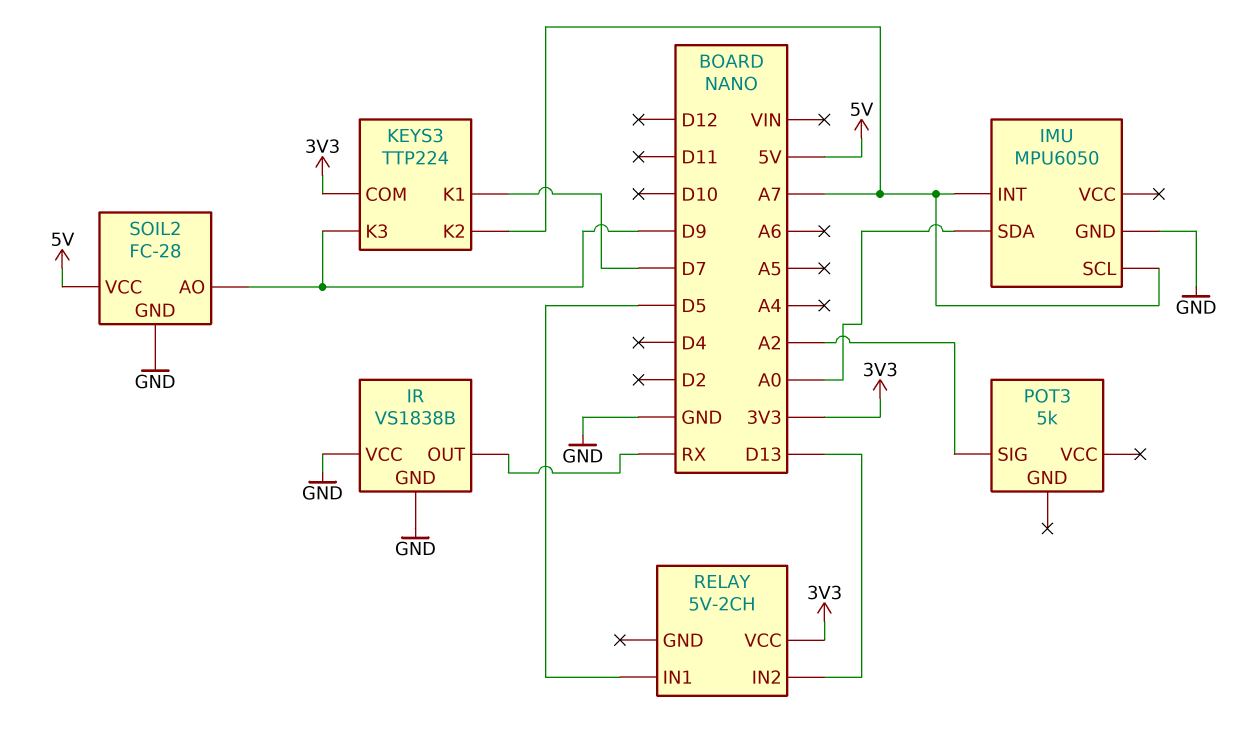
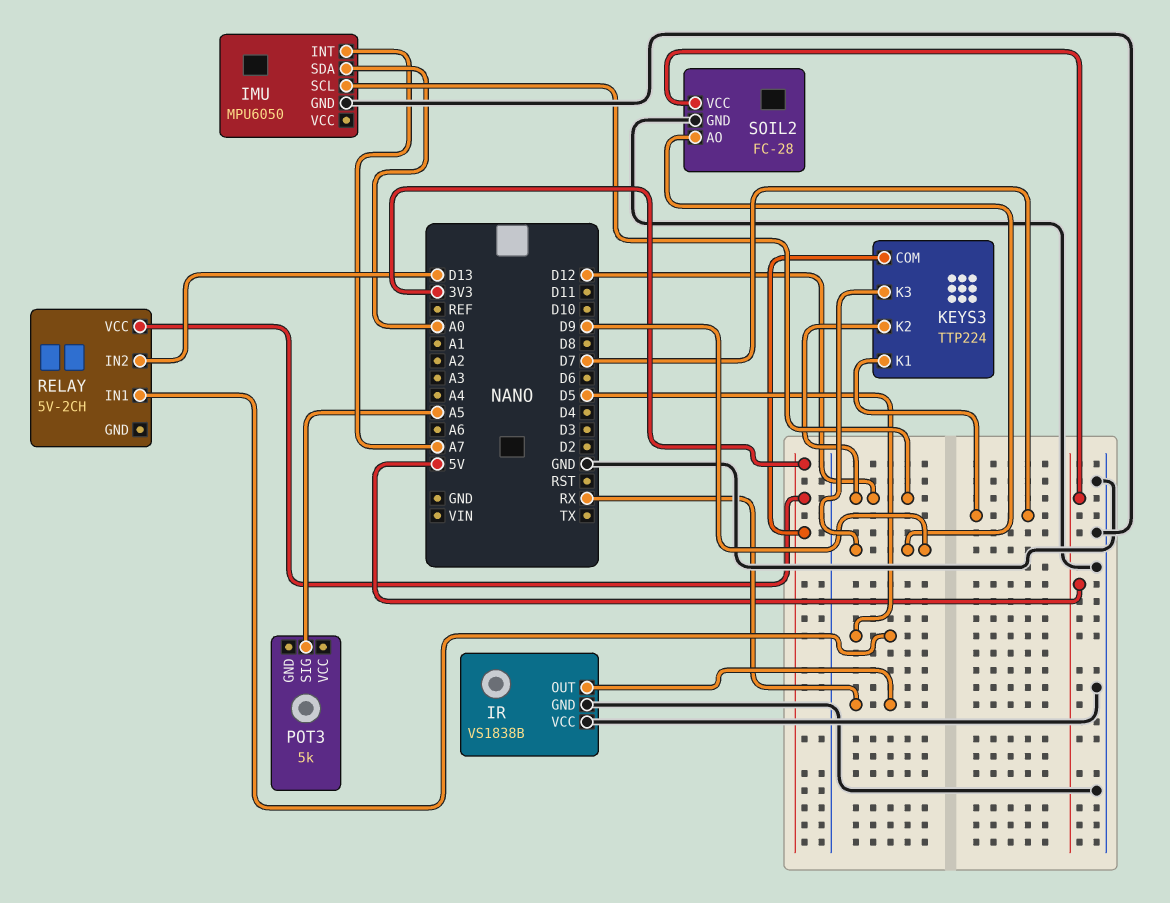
IMU pin SCL: A7 -> D12
KEYS3 pin K2: A7 -> D12
POT3 pin SIG: A2 -> A5

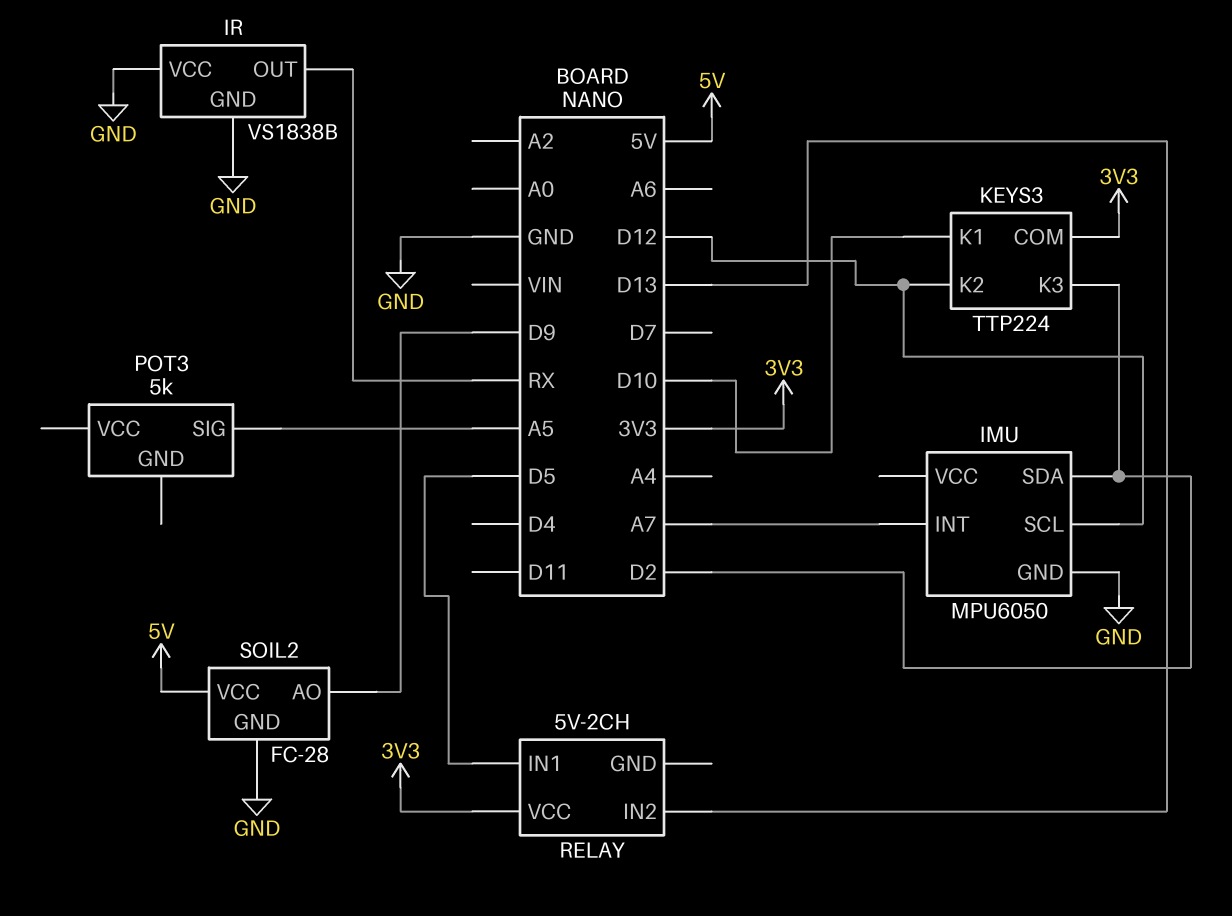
IMU pin SDA: A0 -> D2
KEYS3 pin K1: D7 -> D10
KEYS3 pin K3: D9 -> D2

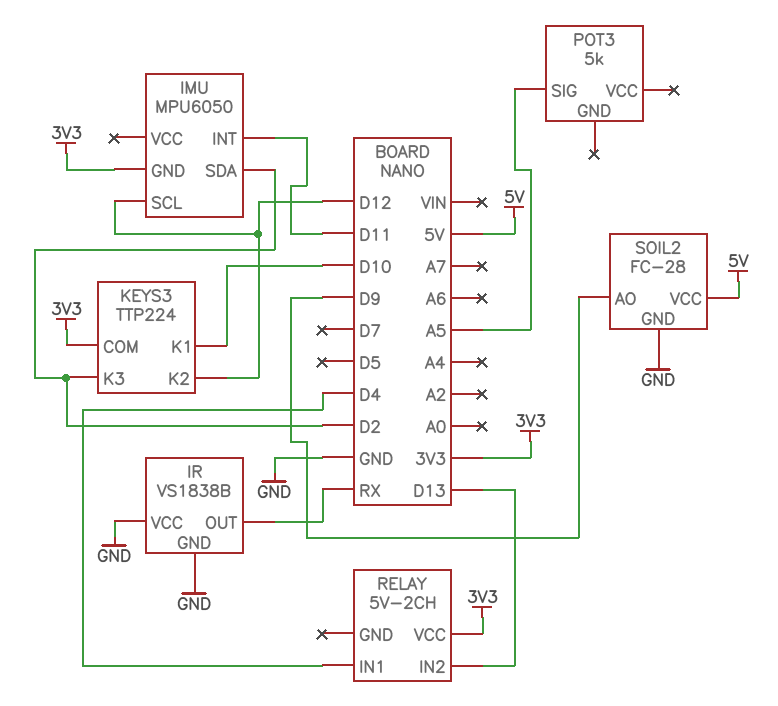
IMU pin GND: GND -> 3V3
IMU pin INT: A7 -> D11
RELAY pin IN1: D5 -> D4

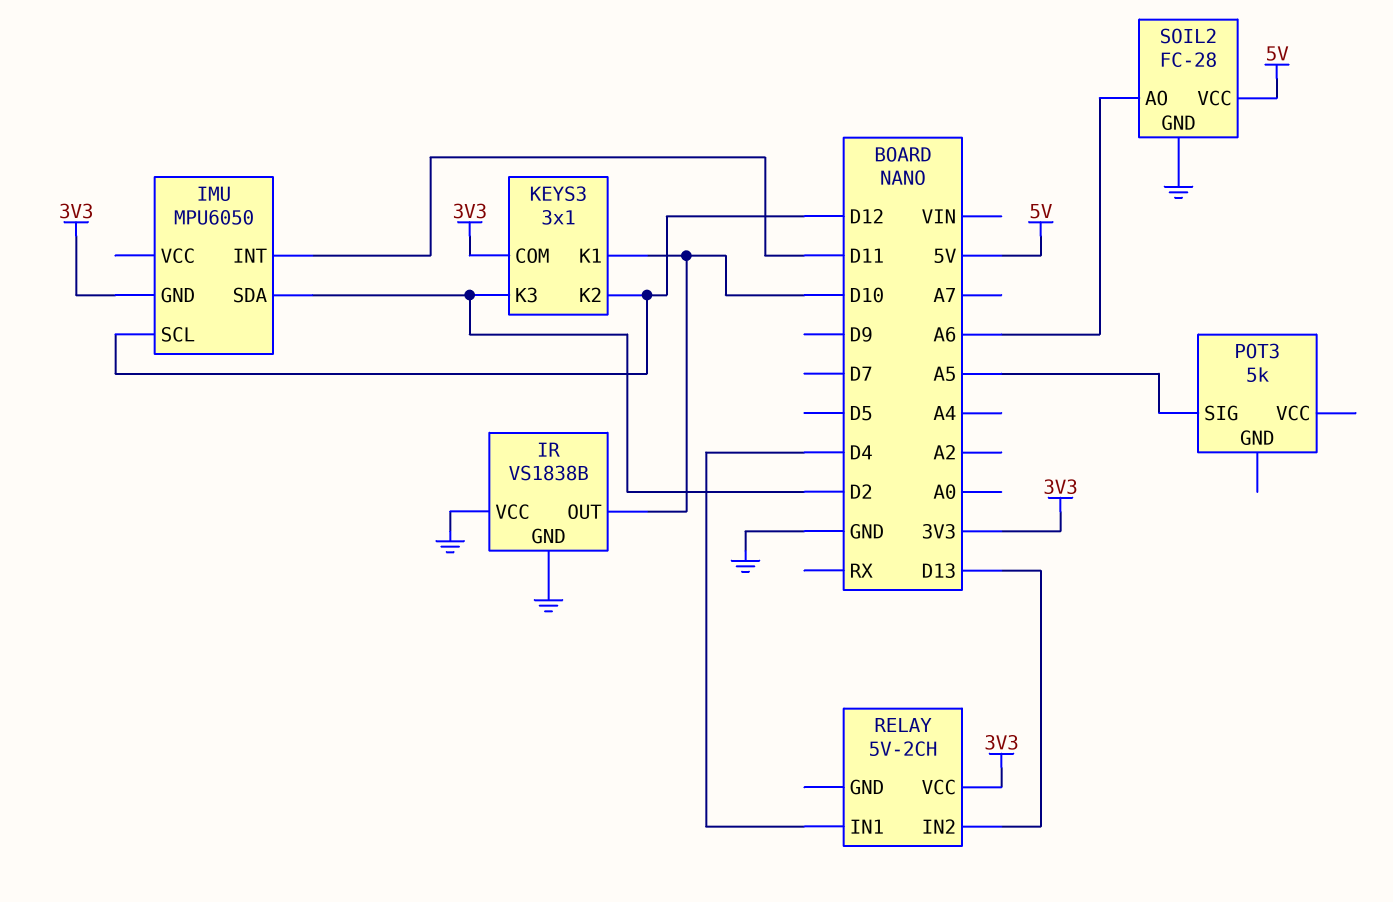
IR pin OUT: RX -> D10
KEYS3: TTP224 -> 3x1
SOIL2 pin AO: D9 -> A6

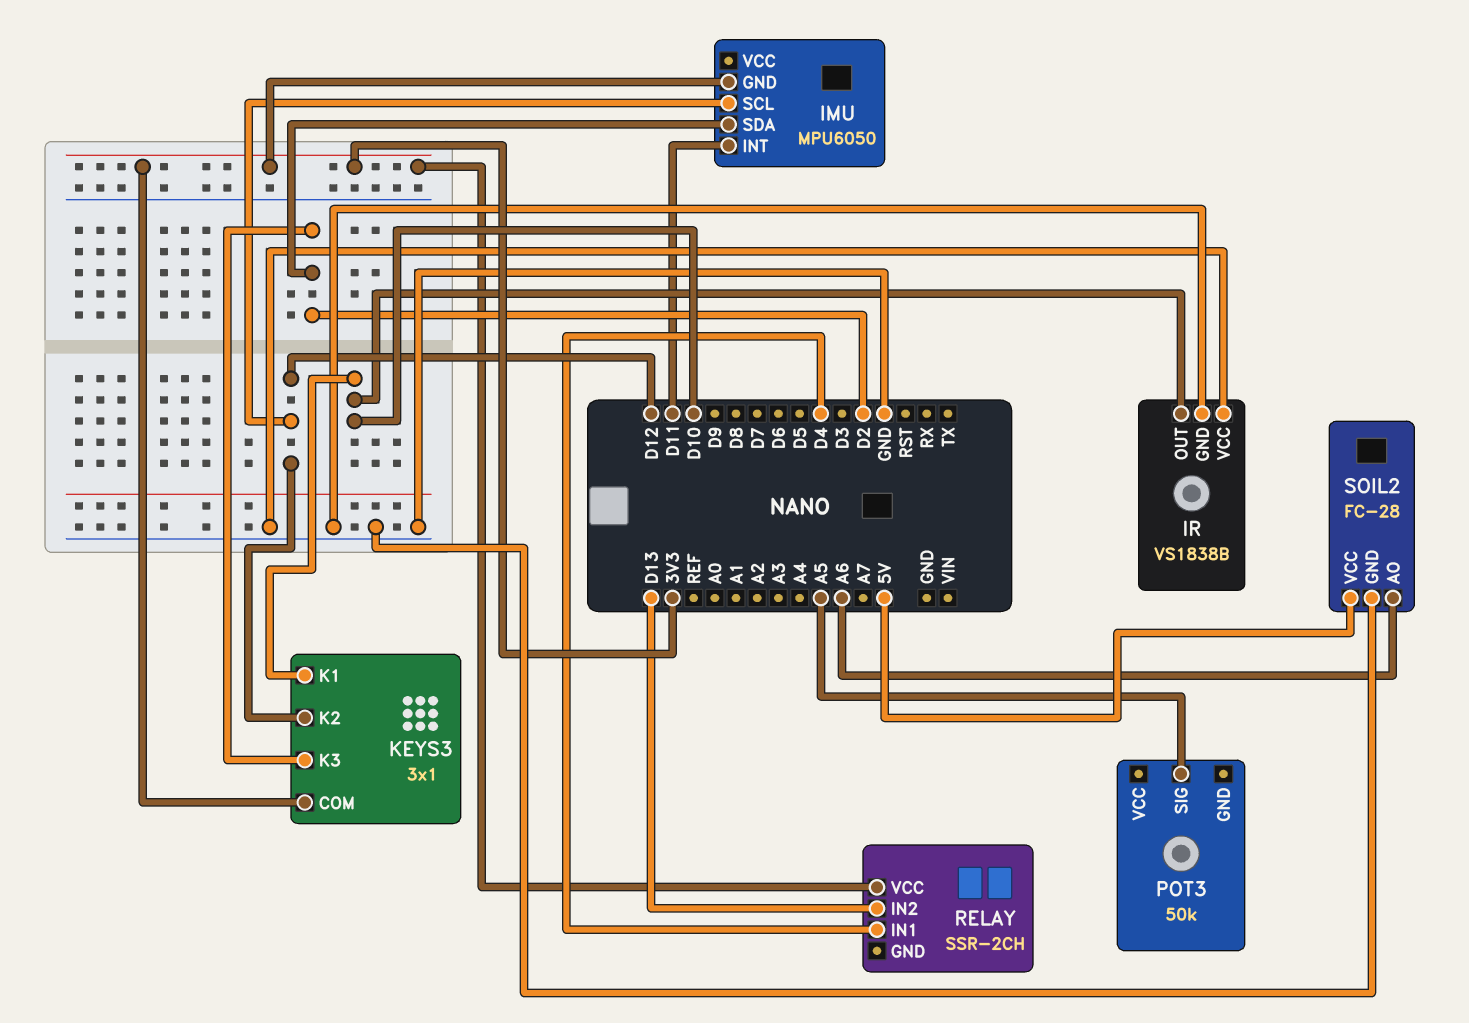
POT3: 5k -> 50k
RELAY: 5V-2CH -> SSR-2CH

